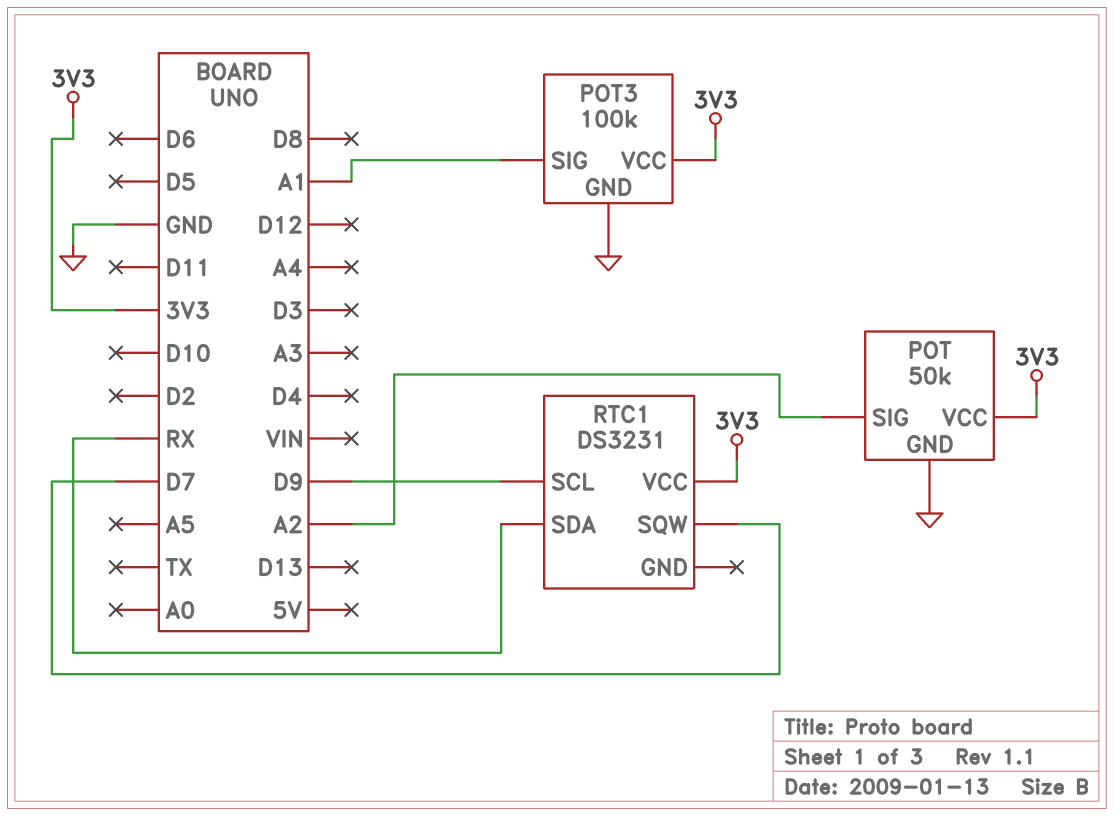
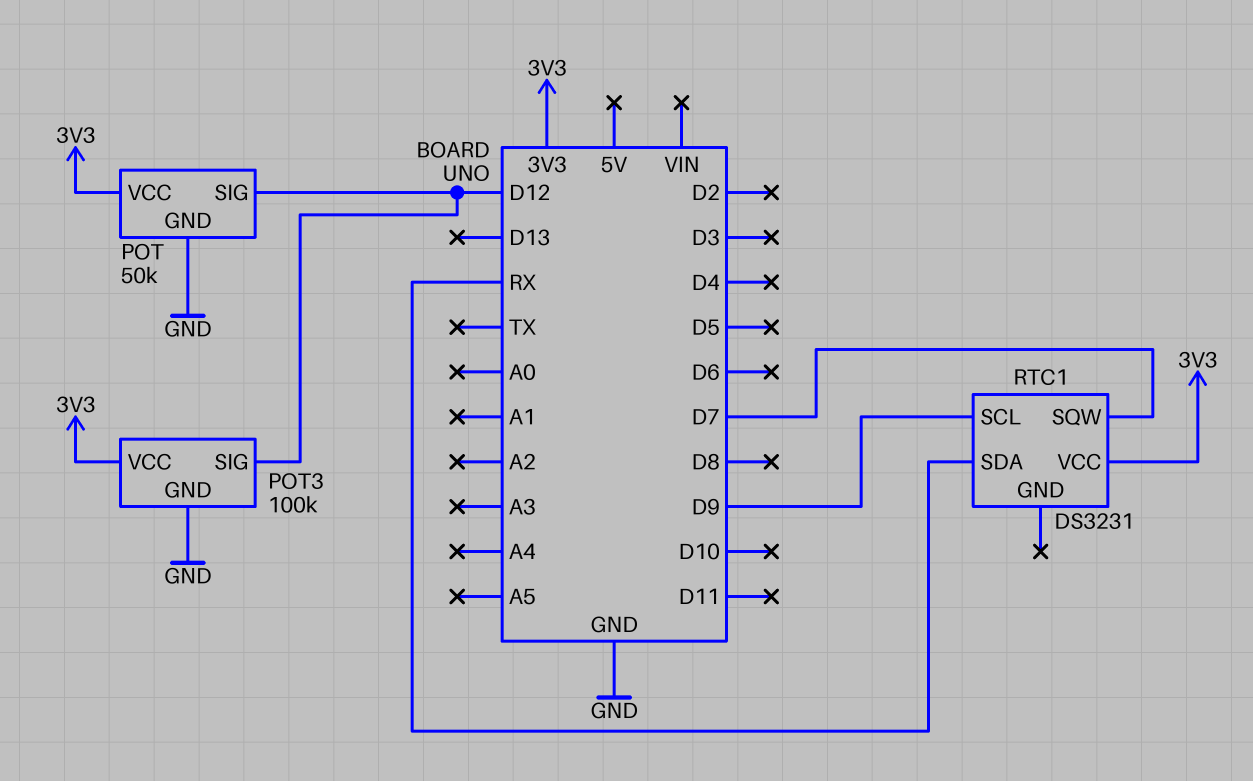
POT pin SIG: A2 -> D12
POT3 pin SIG: A1 -> D12

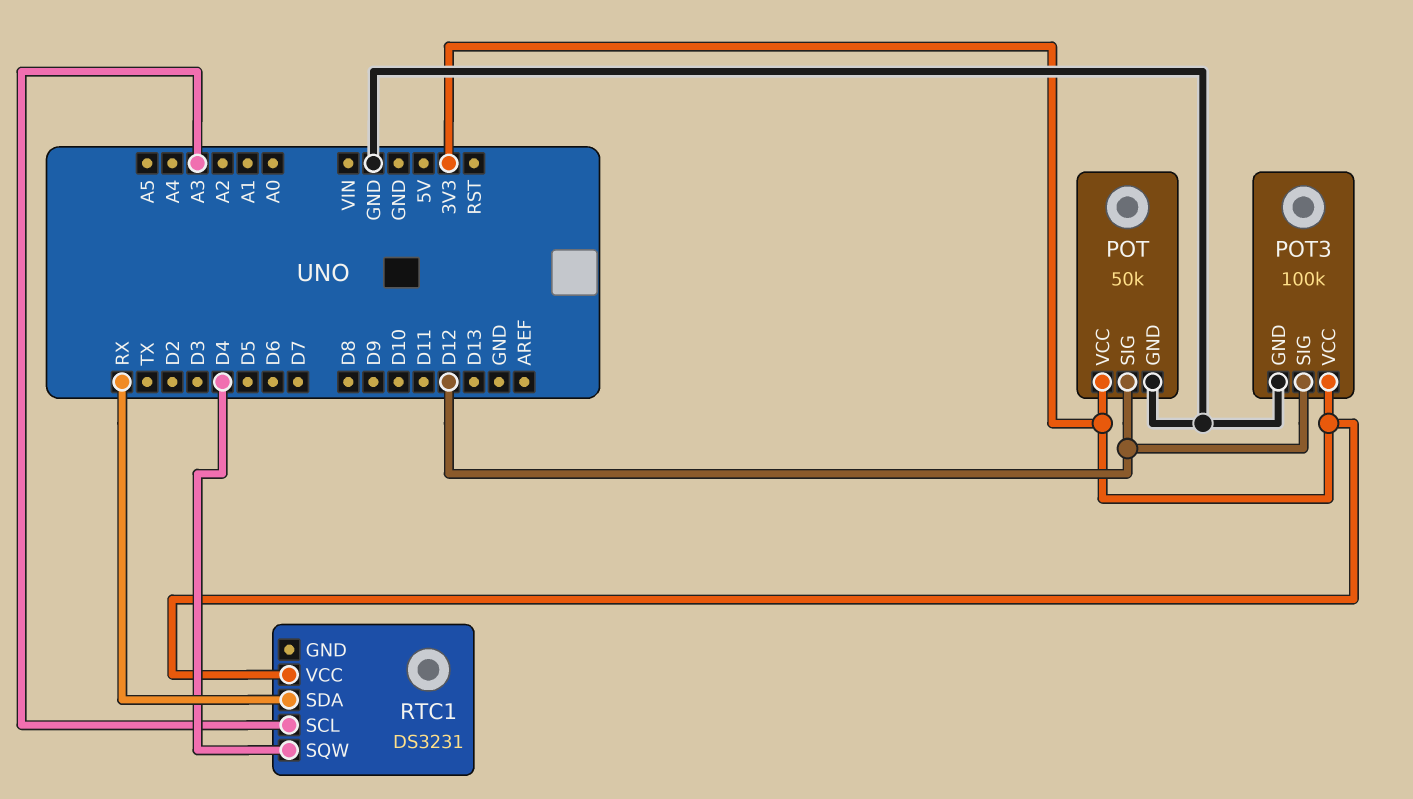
RTC1 pin SCL: D9 -> A3
RTC1 pin SQW: D7 -> D4

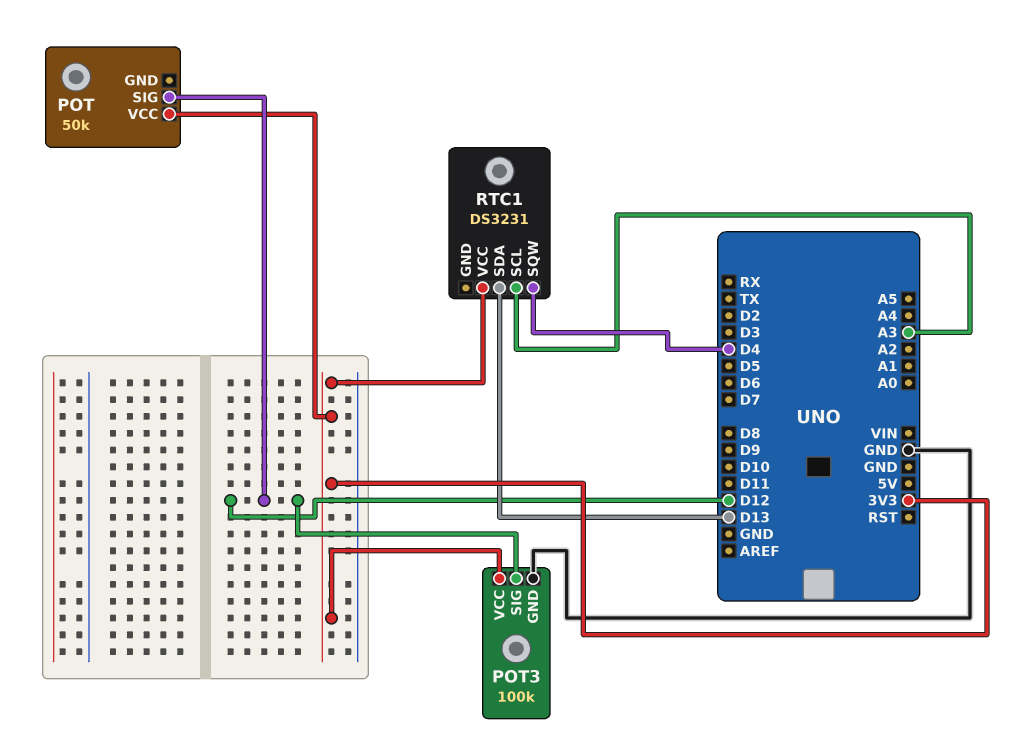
POT pin GND: GND -> none
RTC1 pin SDA: RX -> D13

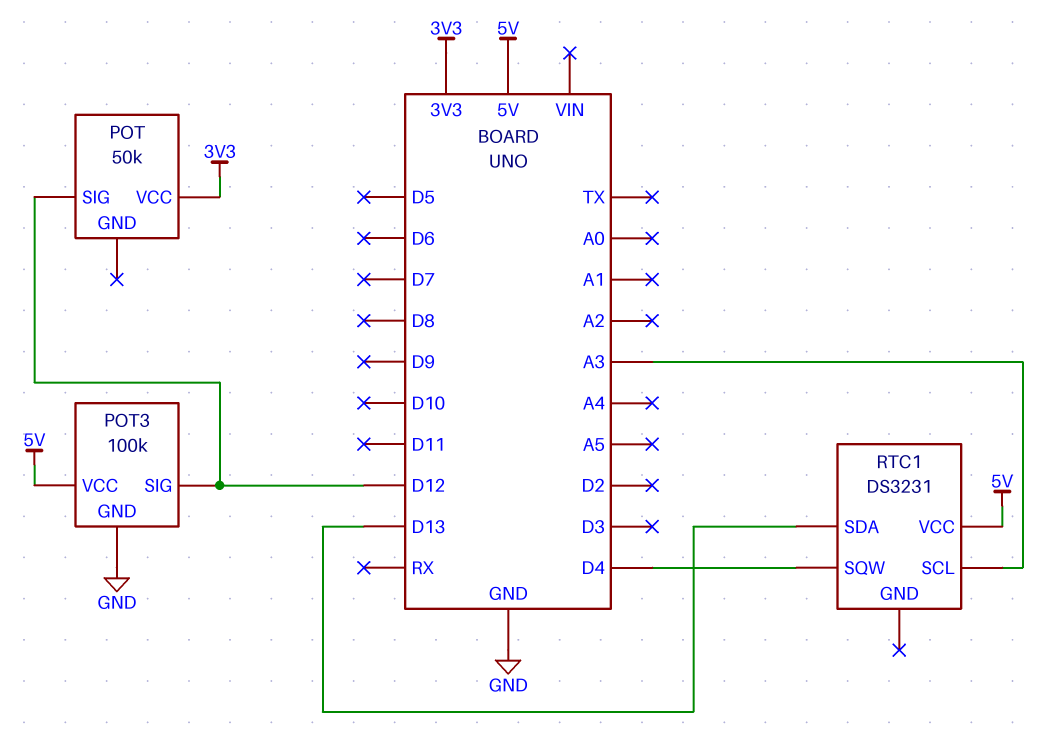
POT3 pin VCC: 3V3 -> 5V
RTC1 pin VCC: 3V3 -> 5V

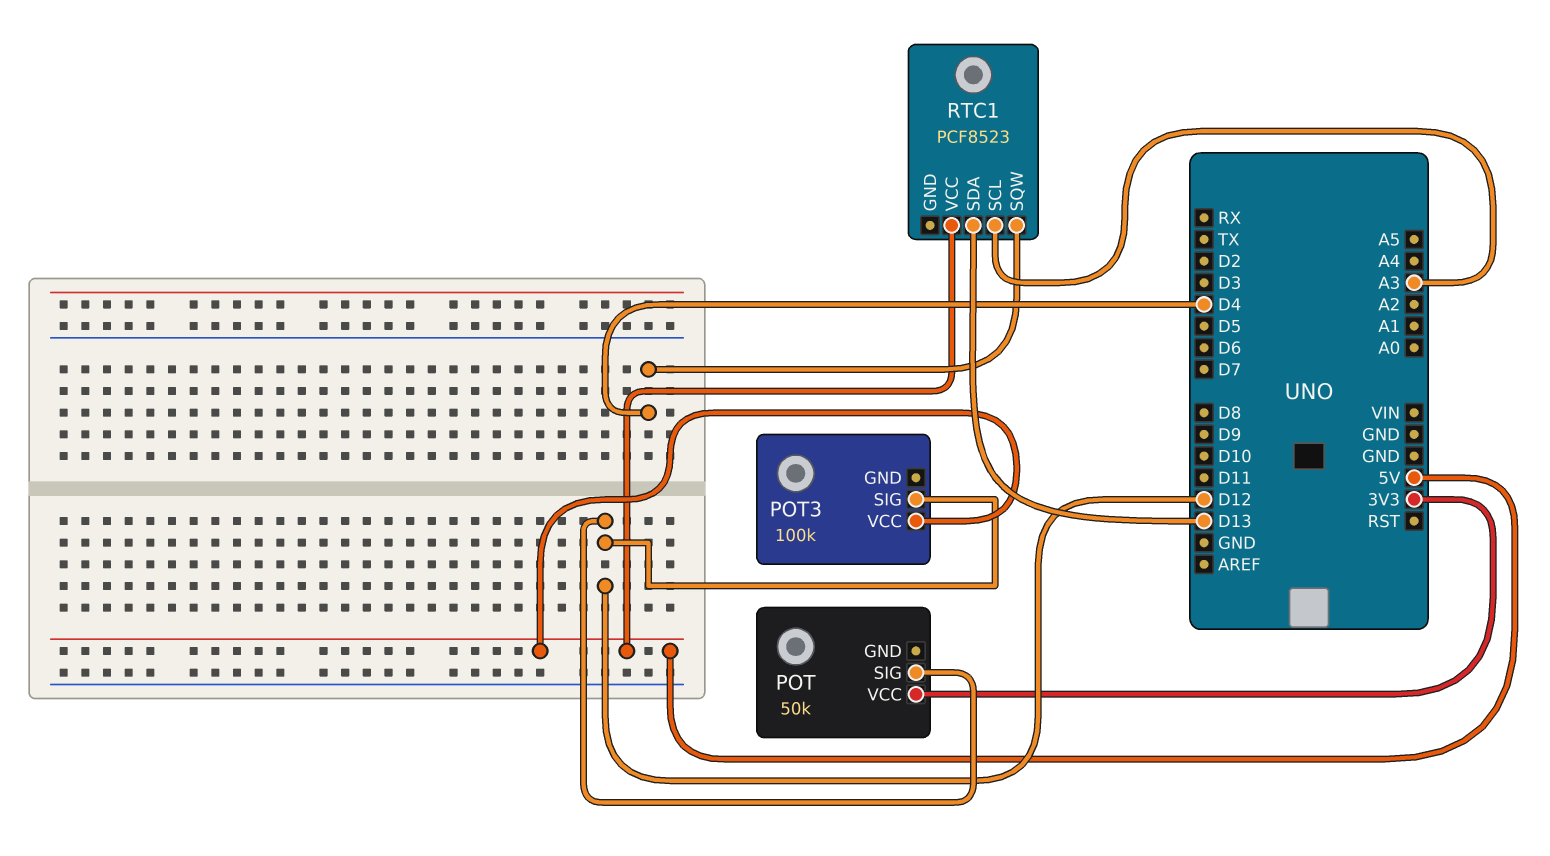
POT3 pin GND: GND -> none
RTC1: DS3231 -> PCF8523

